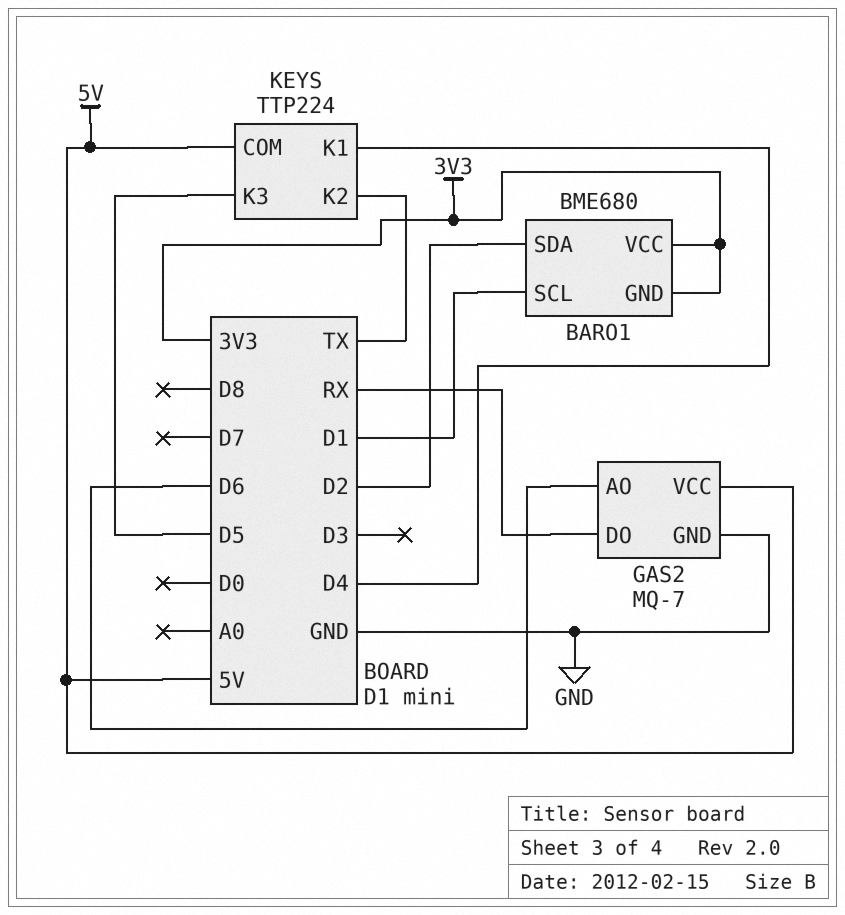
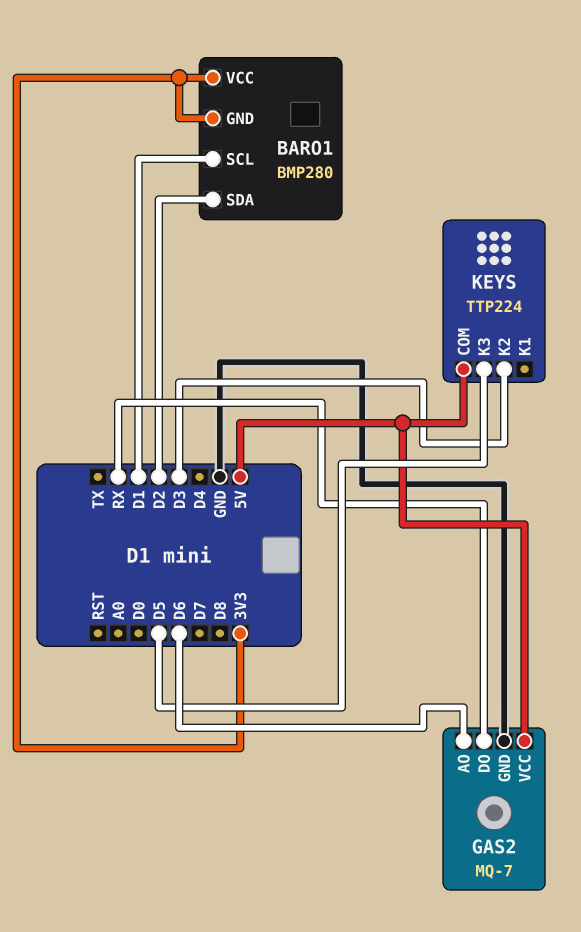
BARO1: BME680 -> BMP280
KEYS pin K1: D4 -> none
KEYS pin K2: TX -> D3

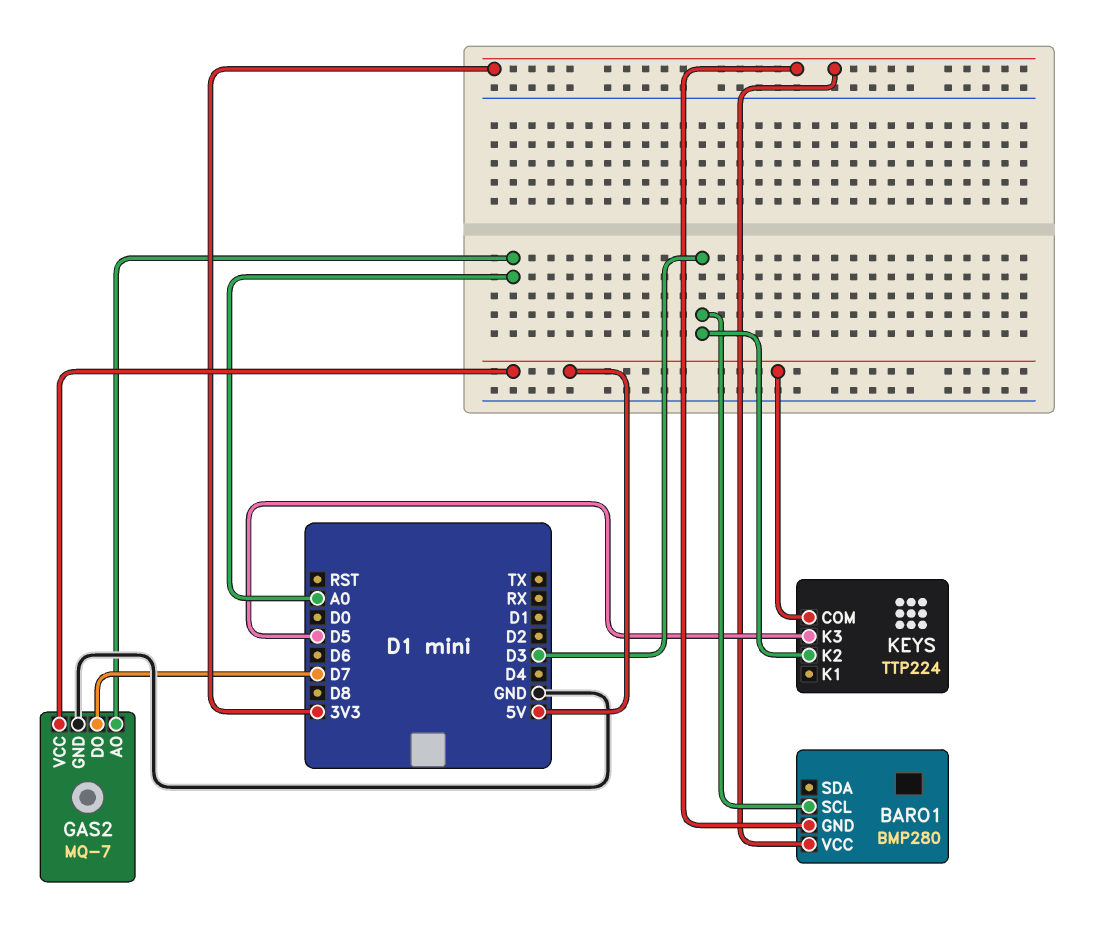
BARO1 pin SCL: D1 -> D3
BARO1 pin SDA: D2 -> none
GAS2 pin AO: D6 -> A0
GAS2 pin DO: RX -> D7

